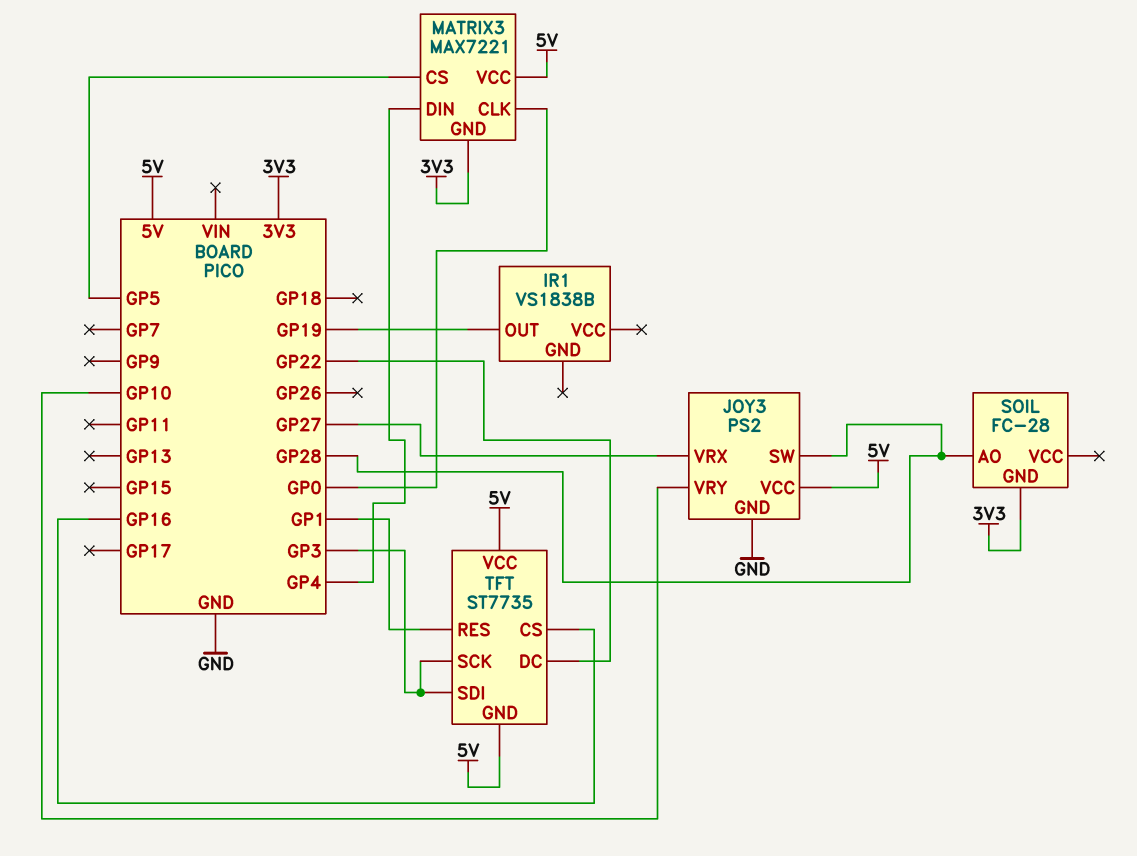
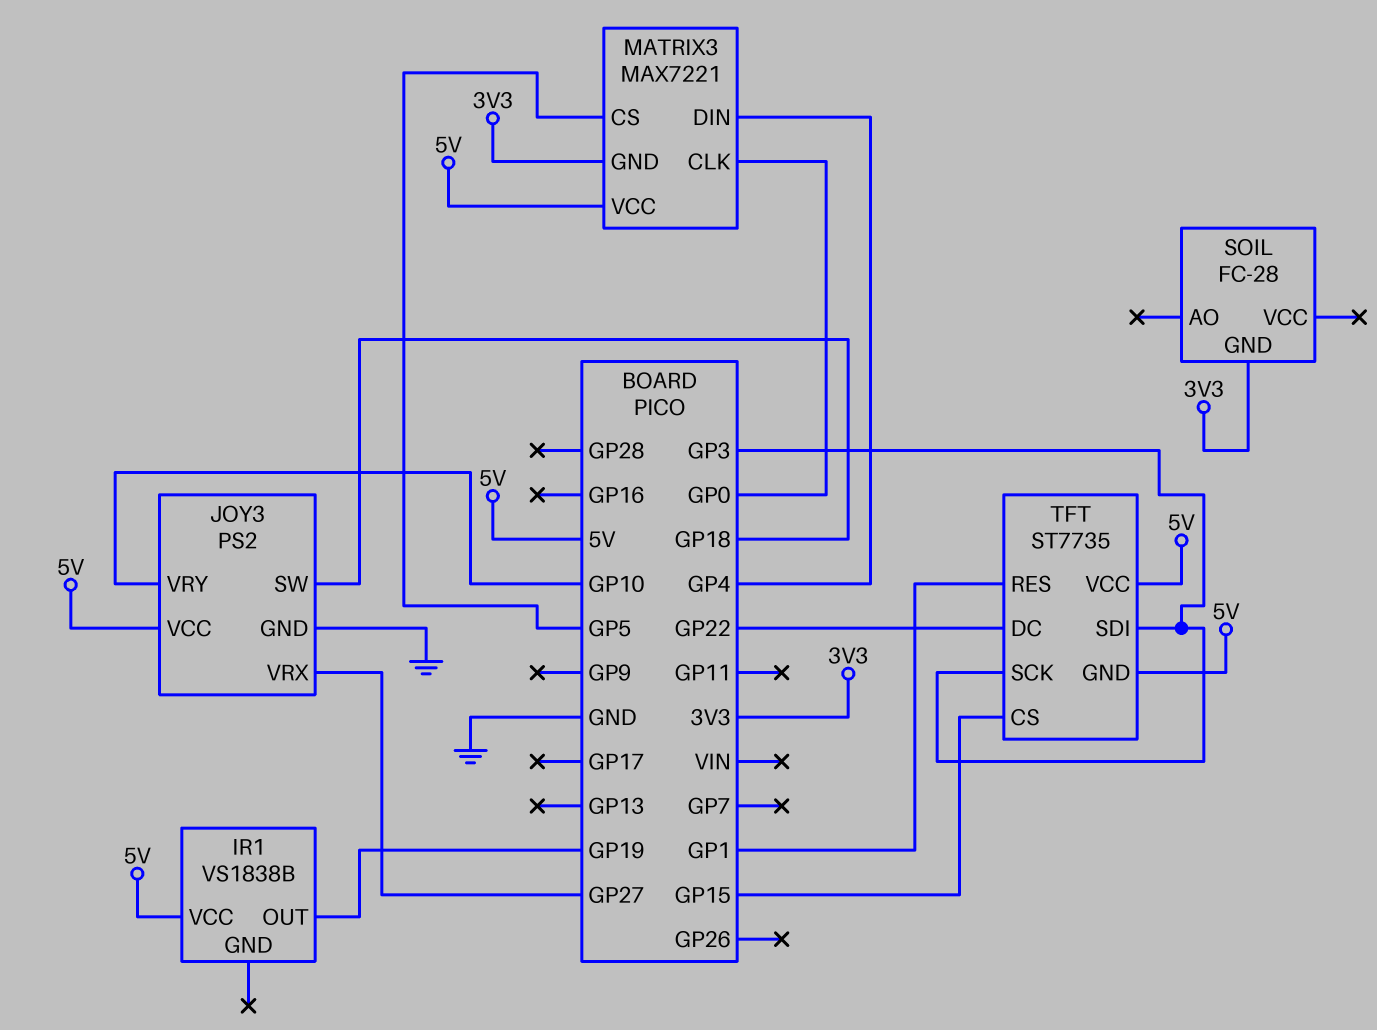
IR1 pin VCC: none -> 5V
JOY3 pin SW: GP28 -> GP18
SOIL pin AO: GP28 -> none
TFT pin CS: GP16 -> GP15

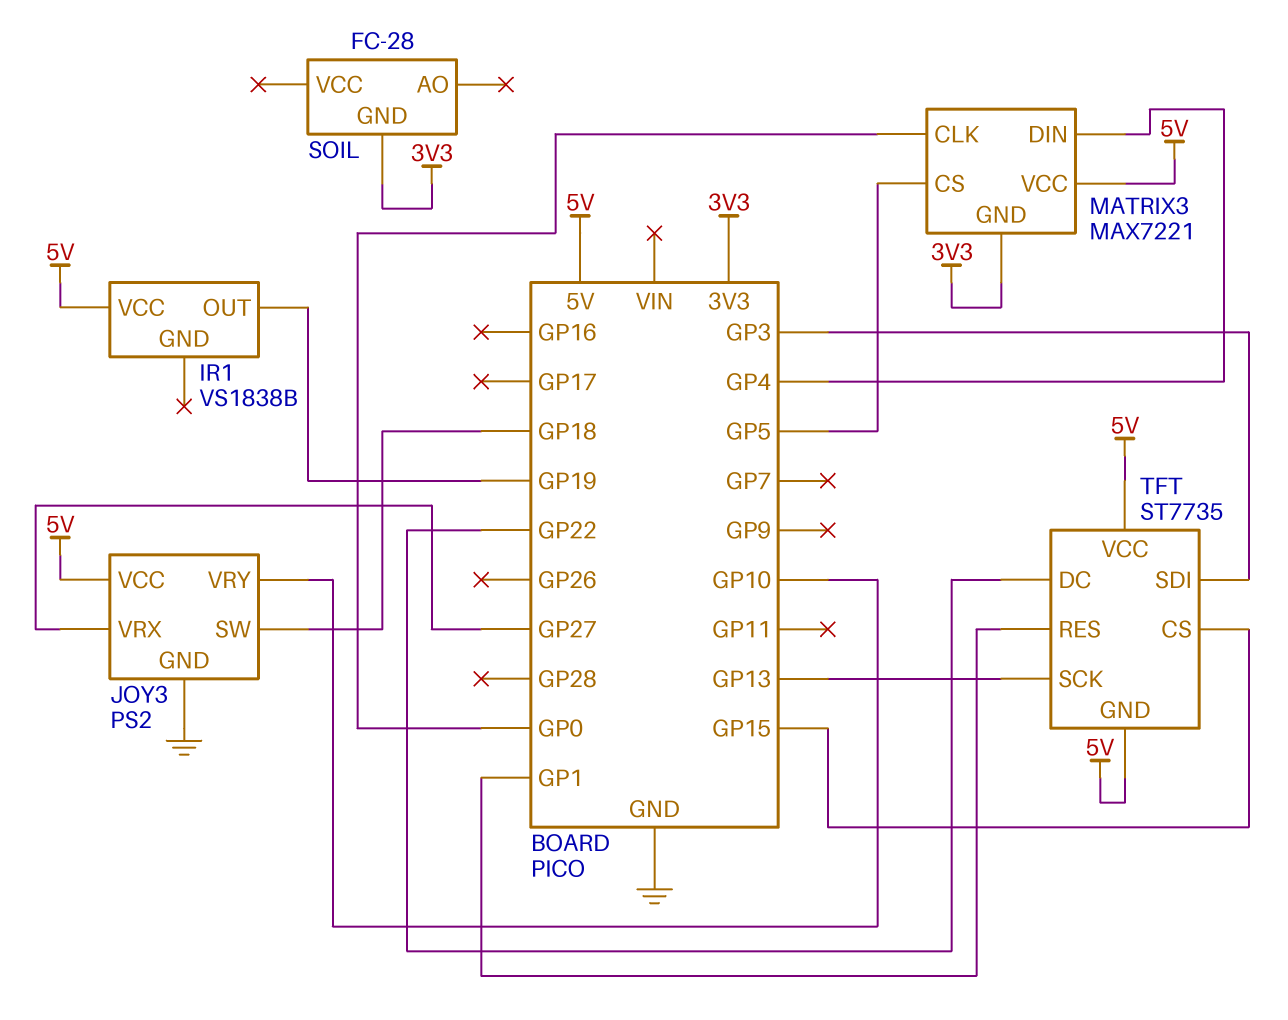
TFT pin SCK: GP3 -> GP13

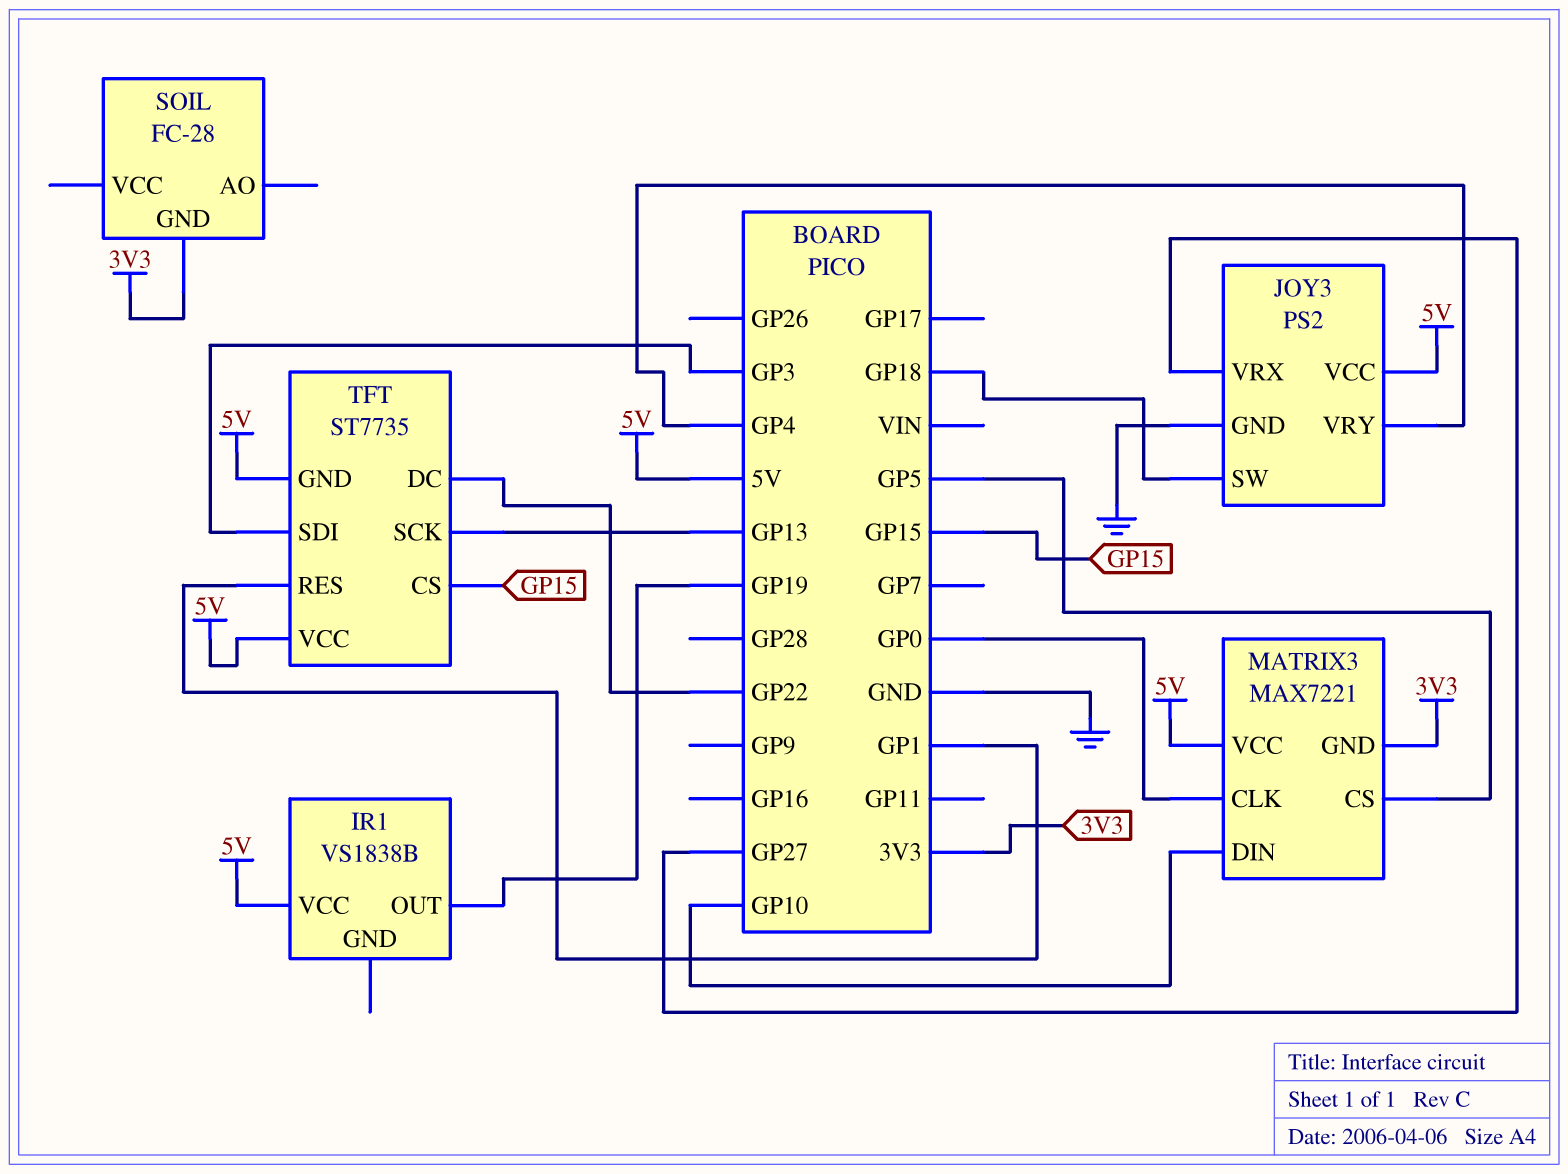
JOY3 pin VRY: GP10 -> GP4
MATRIX3 pin DIN: GP4 -> GP10

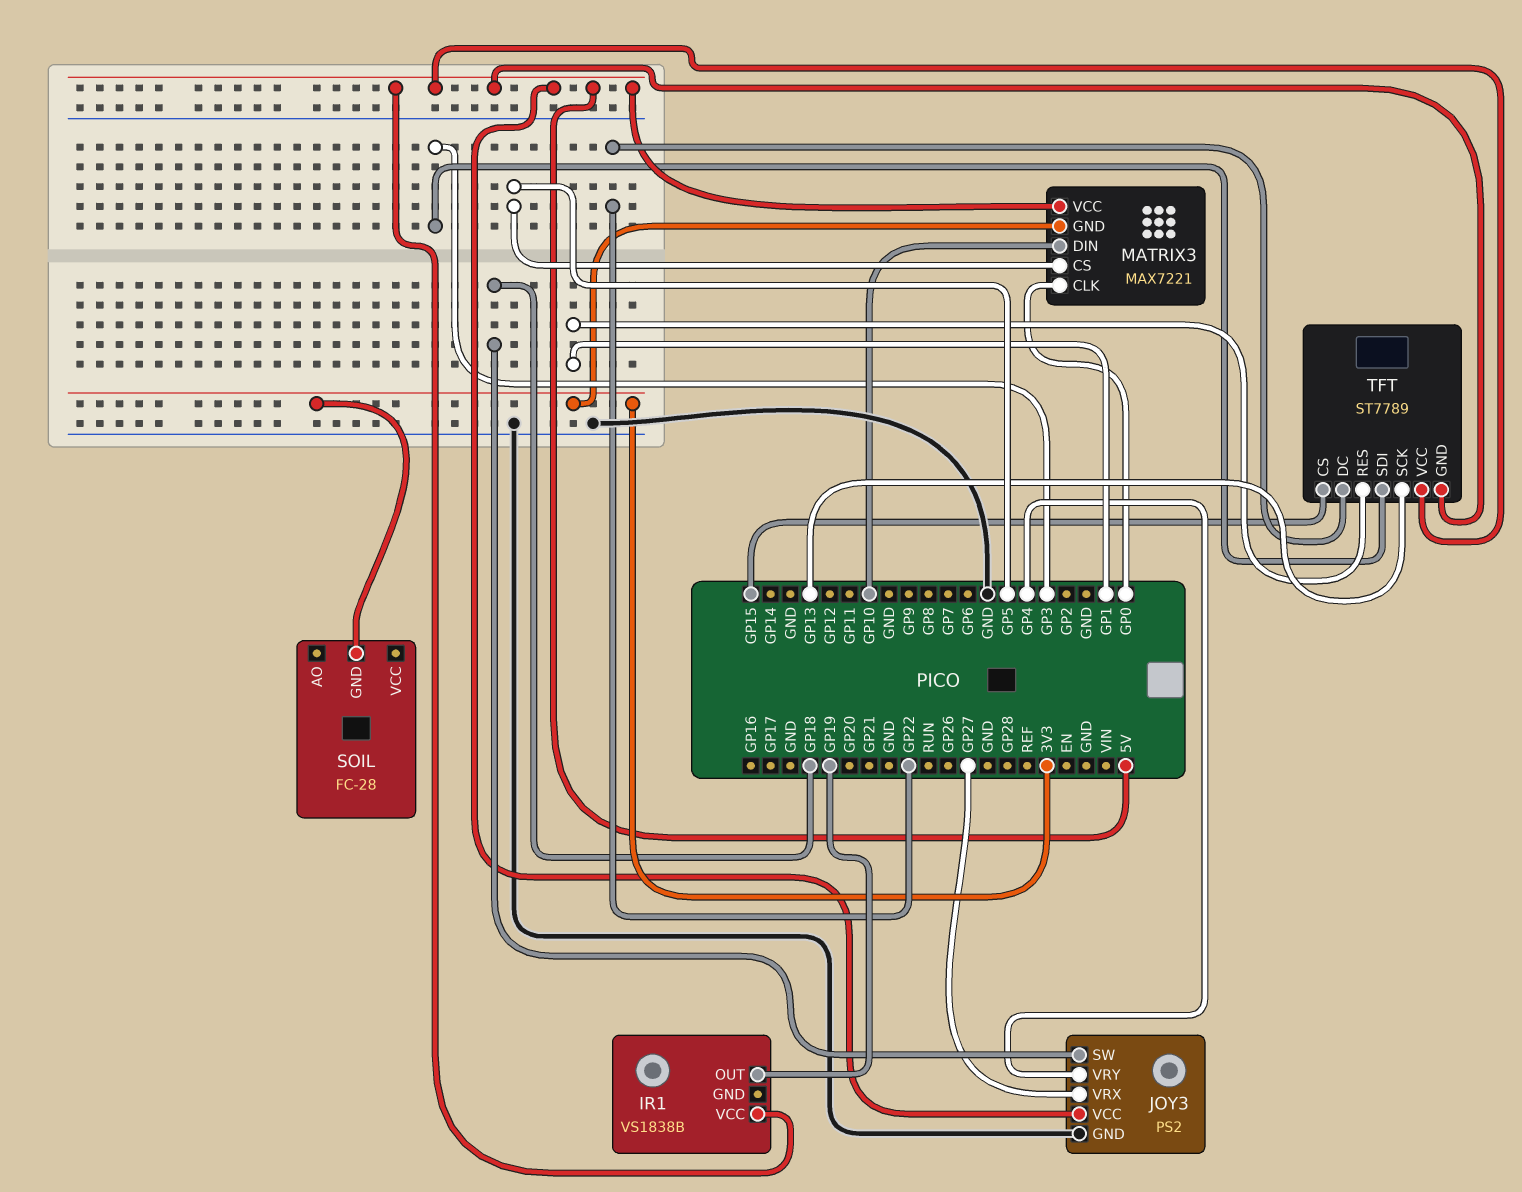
TFT: ST7735 -> ST7789

